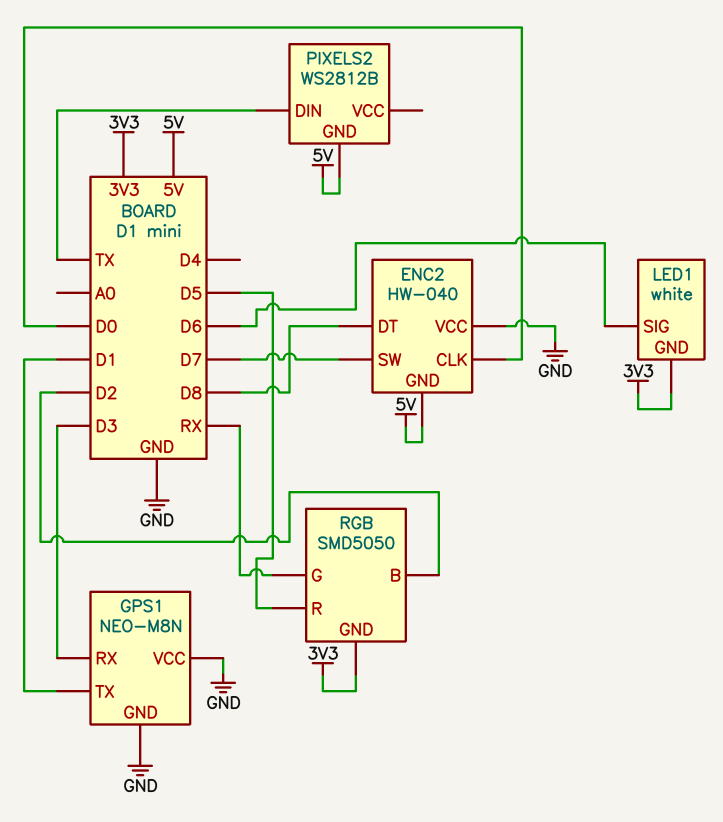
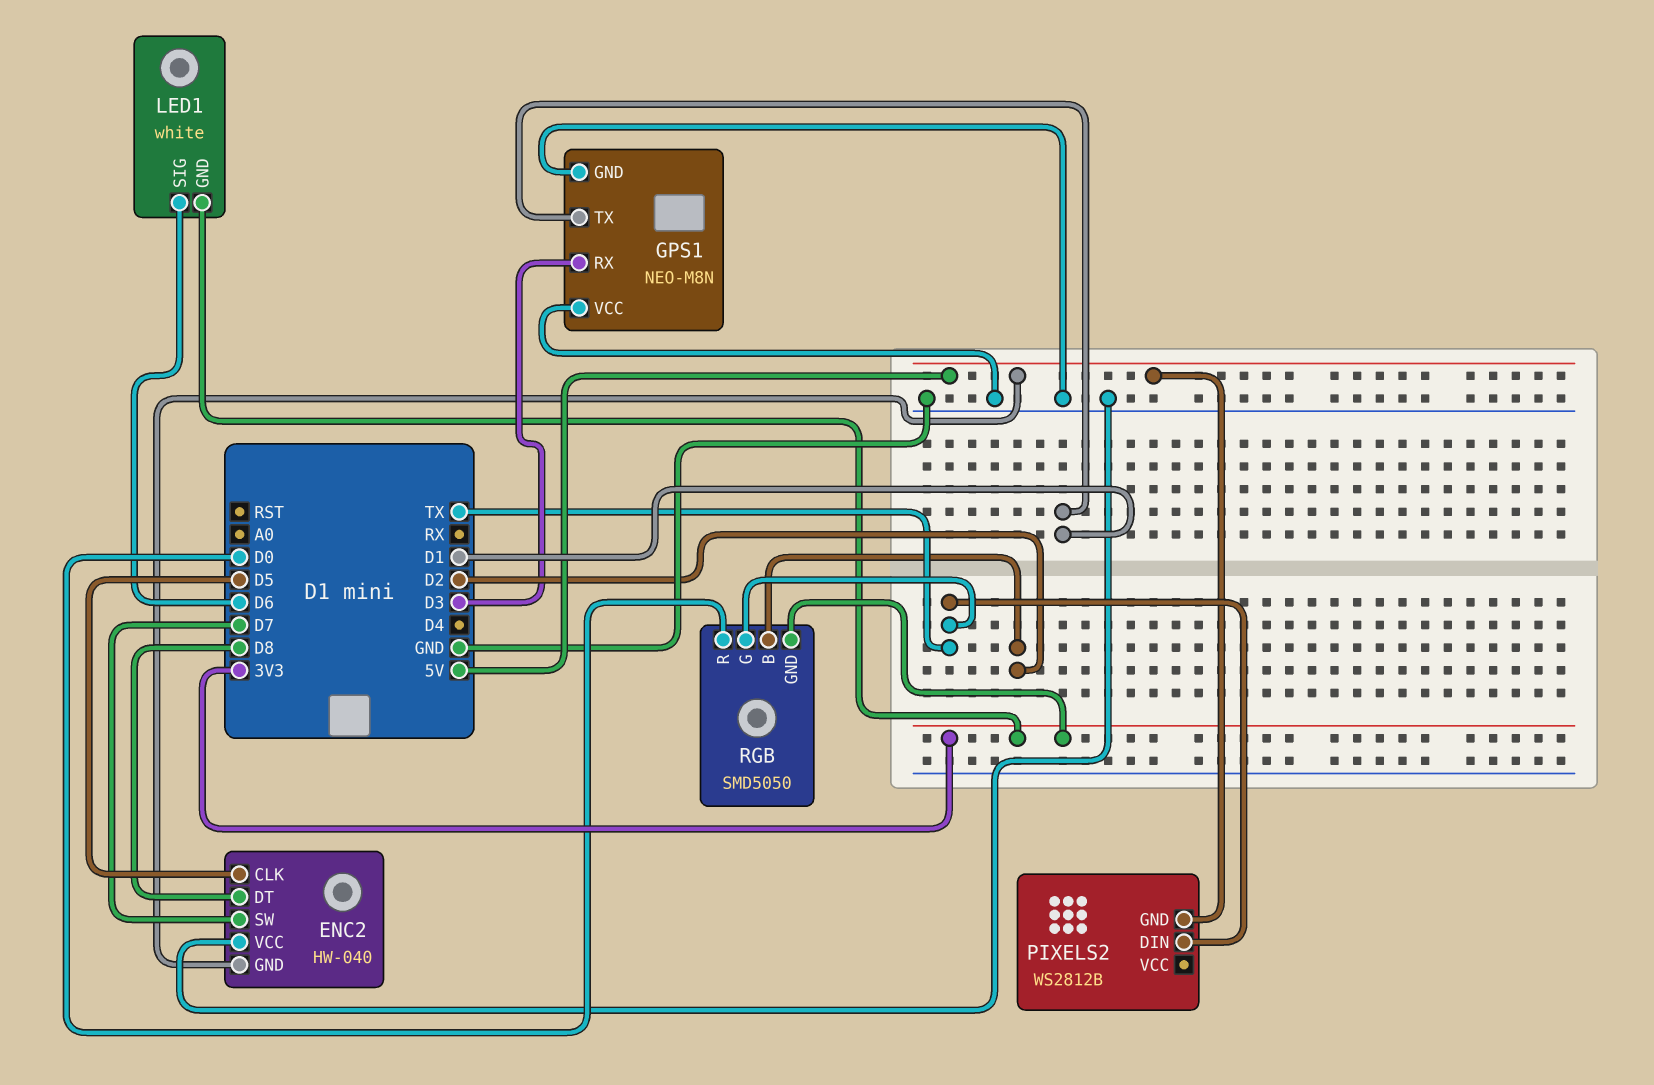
ENC2 pin CLK: D0 -> D5
RGB pin G: RX -> TX
RGB pin R: D5 -> D0

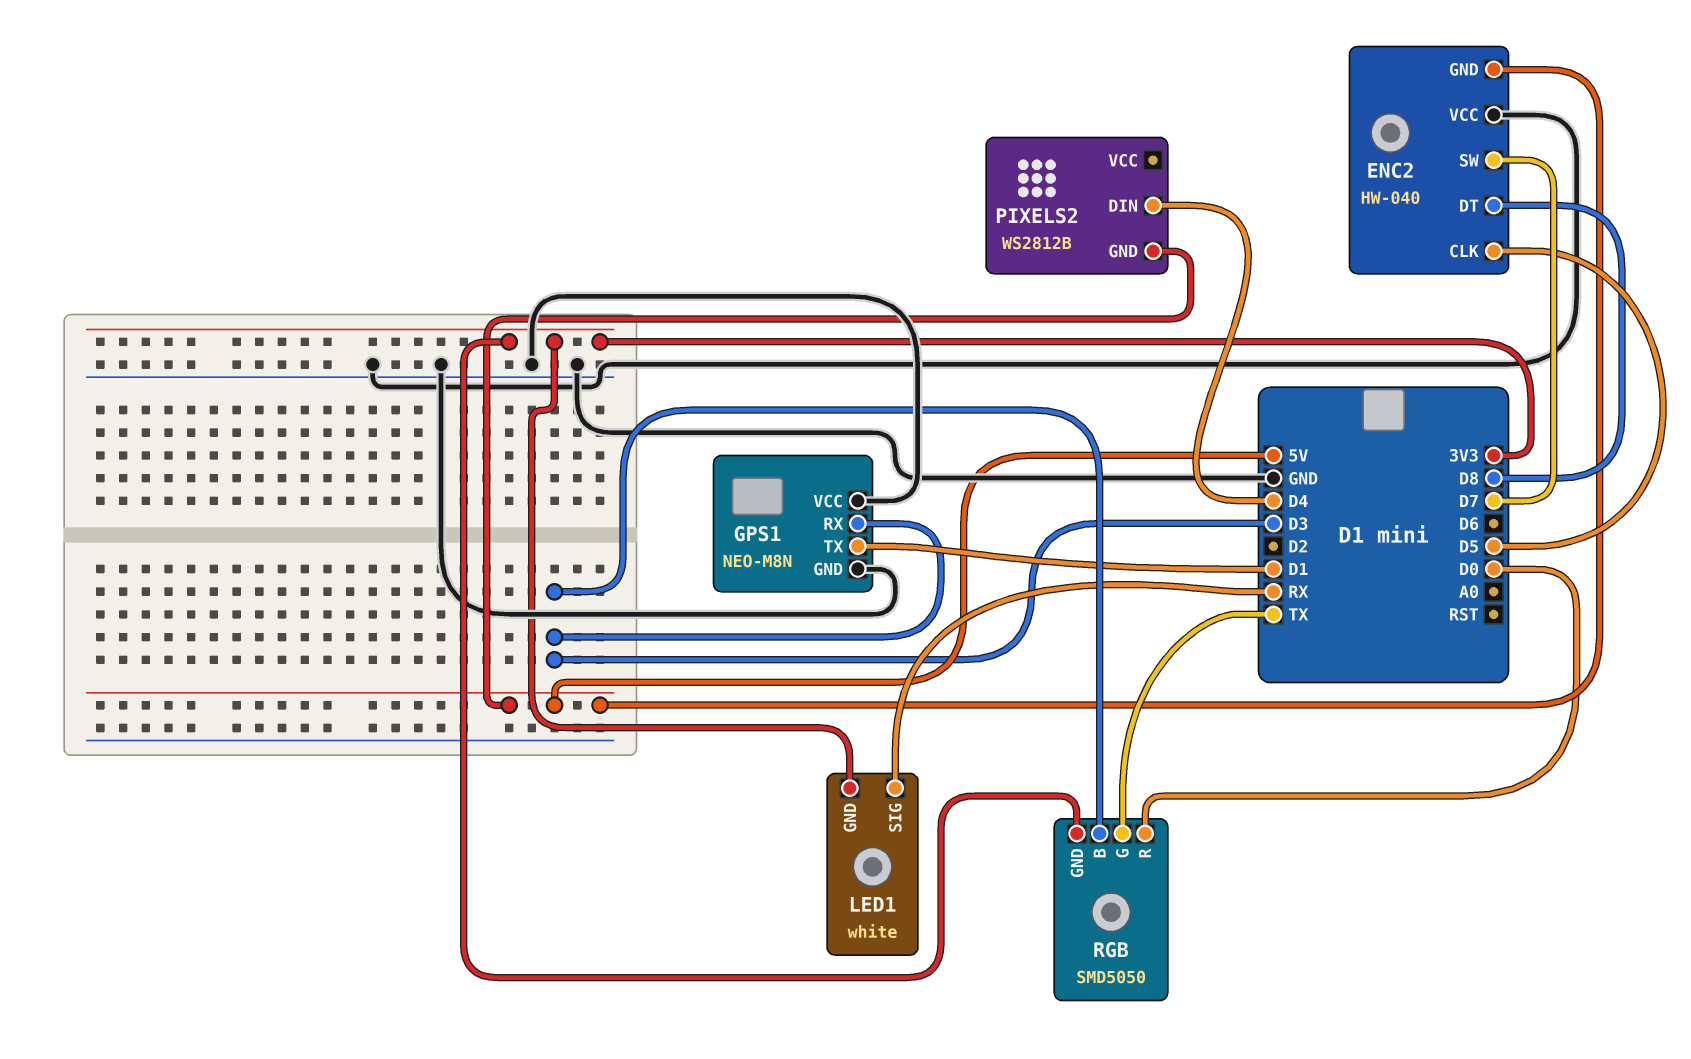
LED1 pin SIG: D6 -> RX
PIXELS2 pin DIN: TX -> D4
RGB pin B: D2 -> D3

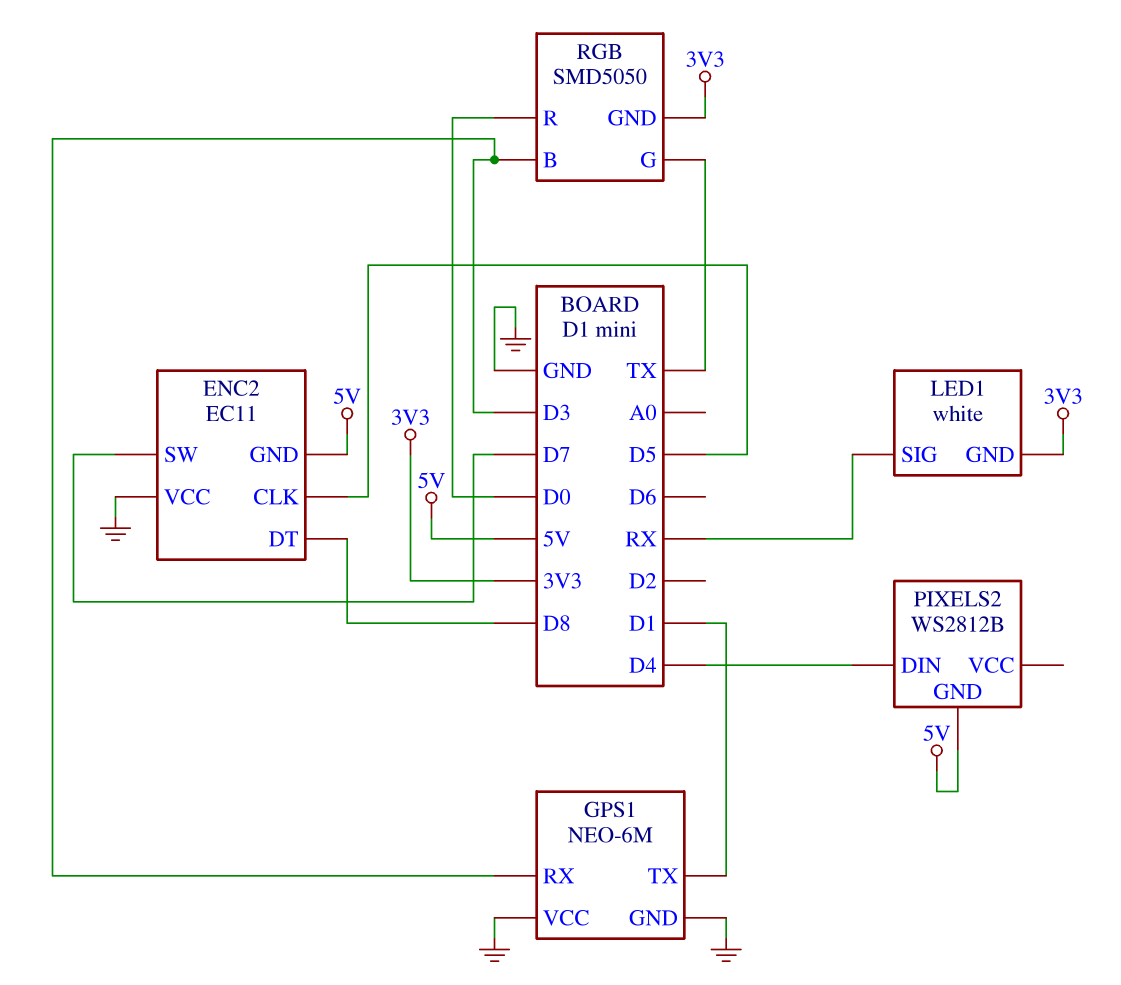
ENC2: HW-040 -> EC11
GPS1: NEO-M8N -> NEO-6M

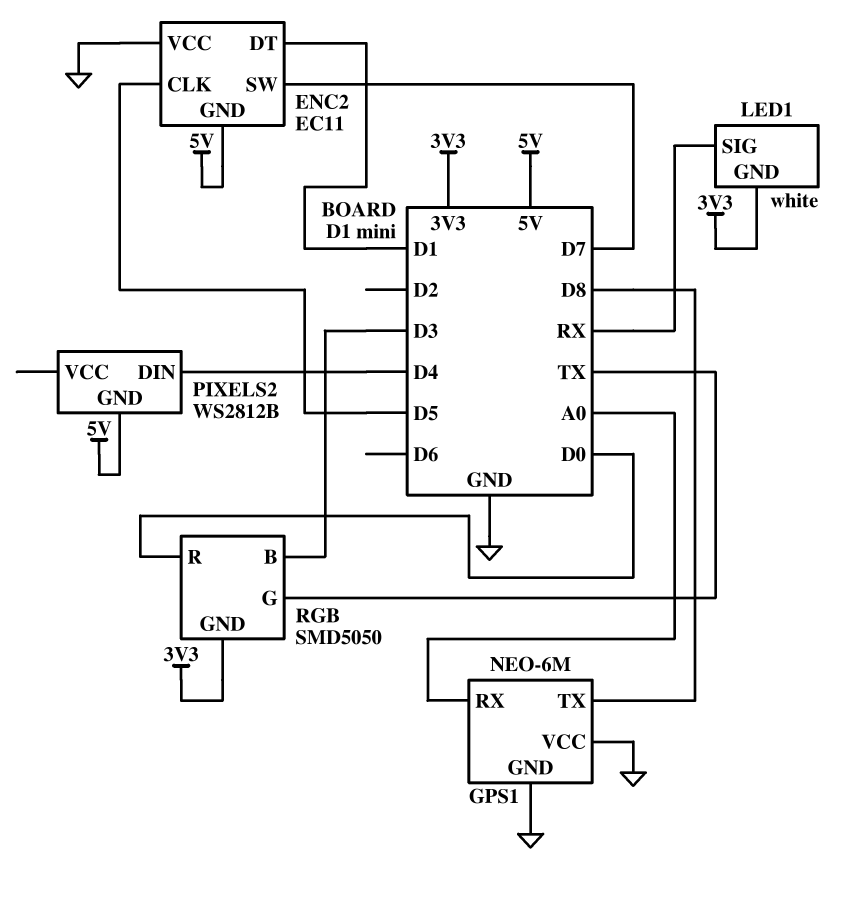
ENC2 pin DT: D8 -> D1
GPS1 pin RX: D3 -> A0
GPS1 pin TX: D1 -> D8

